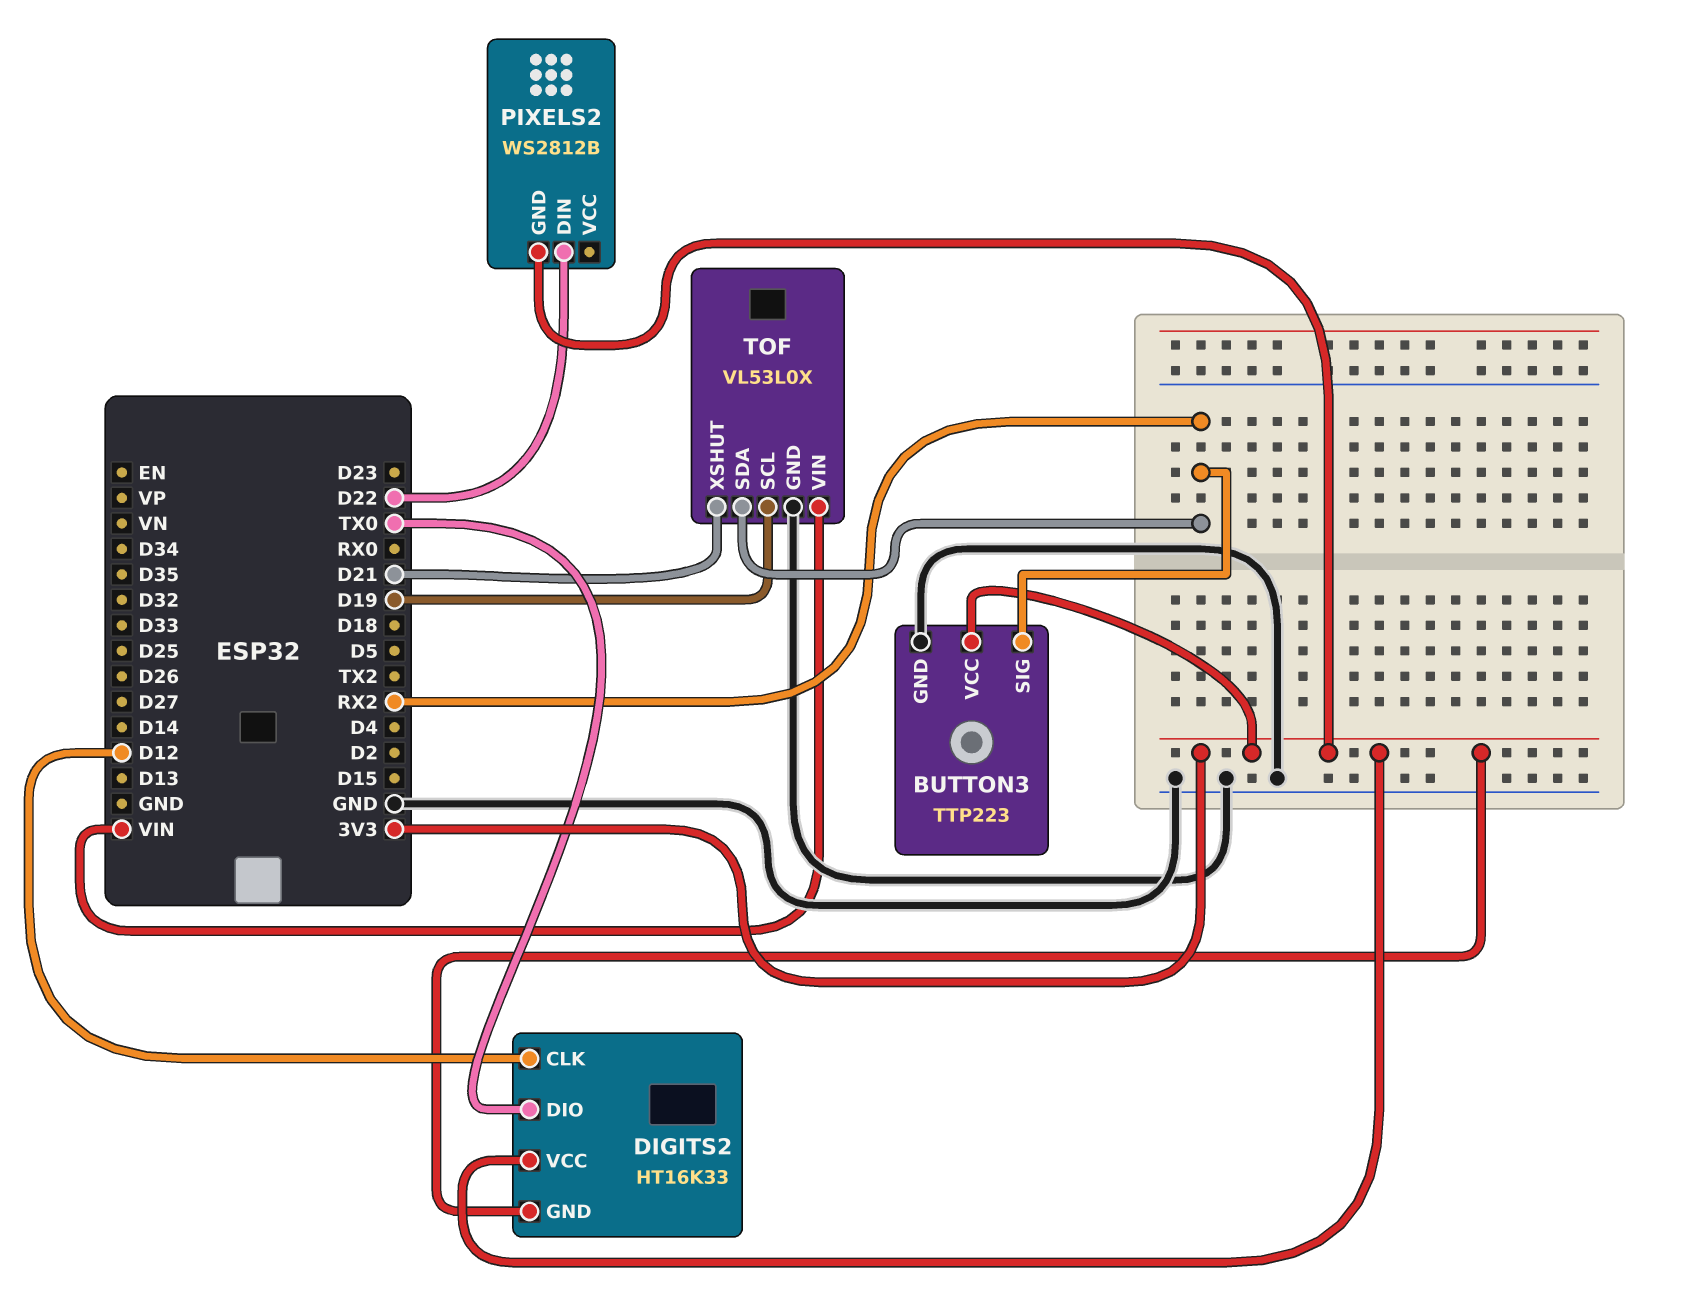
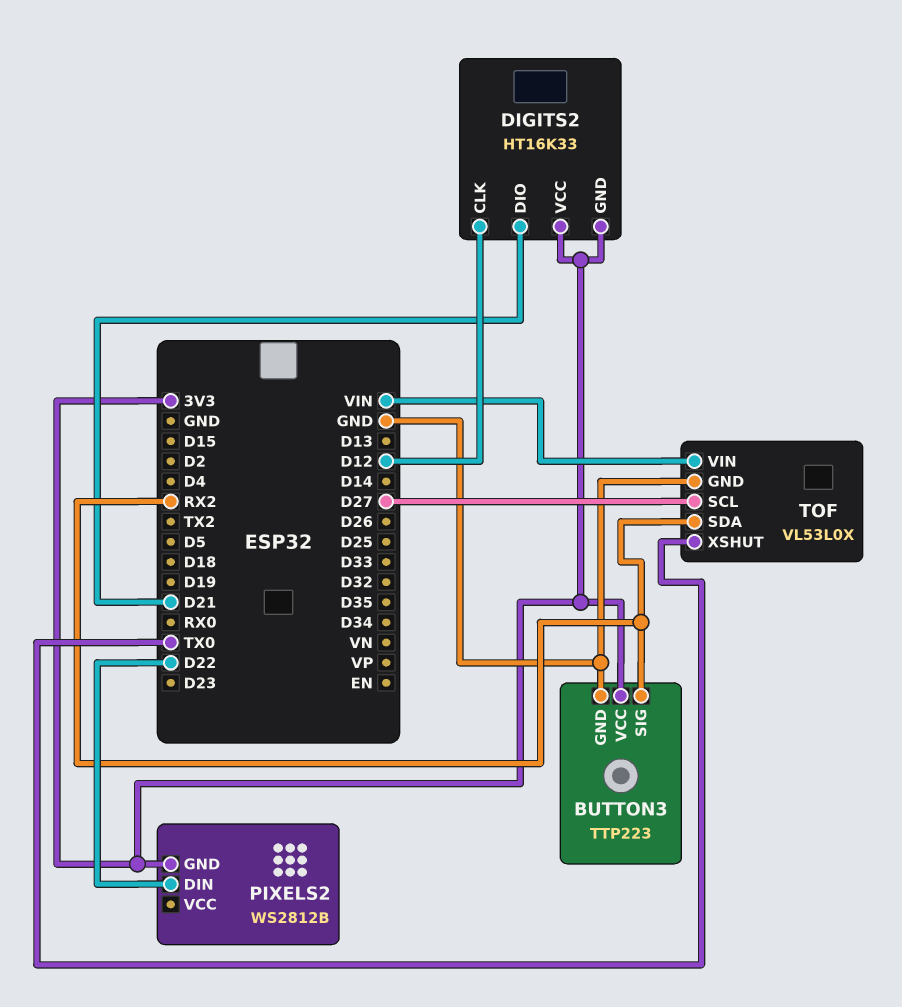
DIGITS2 pin DIO: TX0 -> D21
TOF pin SCL: D19 -> D27
TOF pin XSHUT: D21 -> TX0

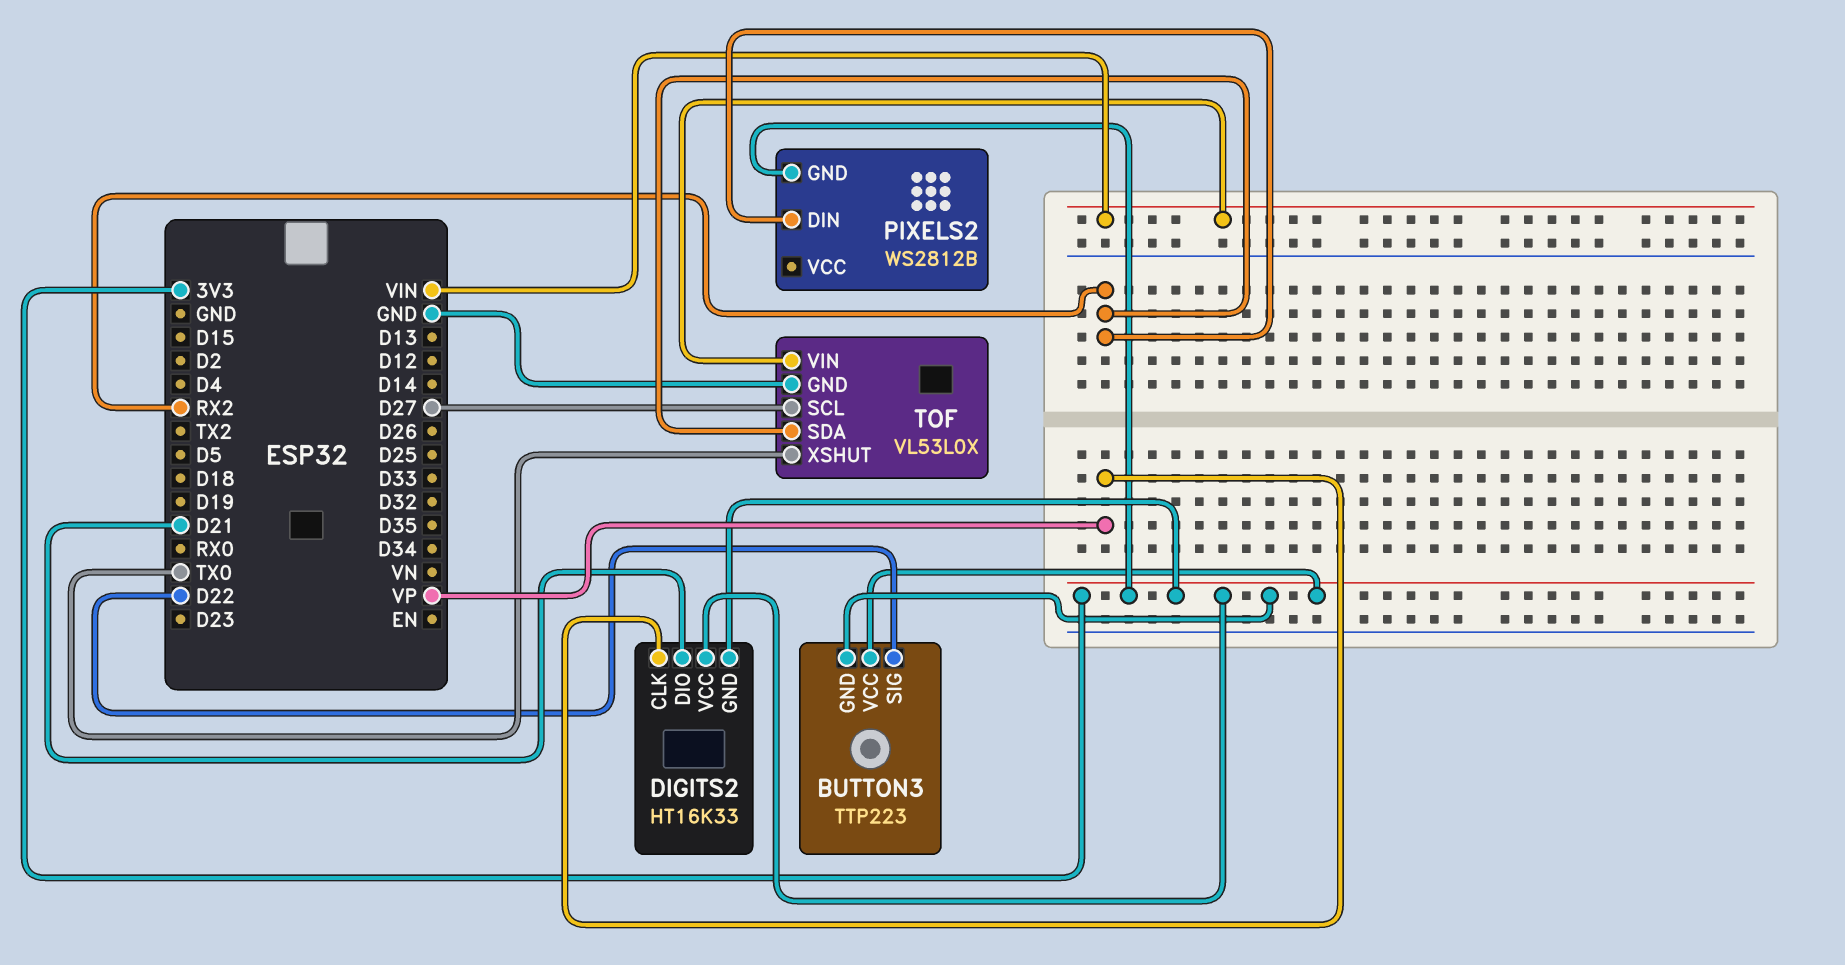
BUTTON3 pin GND: GND -> 3V3
BUTTON3 pin SIG: RX2 -> D22
DIGITS2 pin CLK: D12 -> VP
PIXELS2 pin DIN: D22 -> RX2

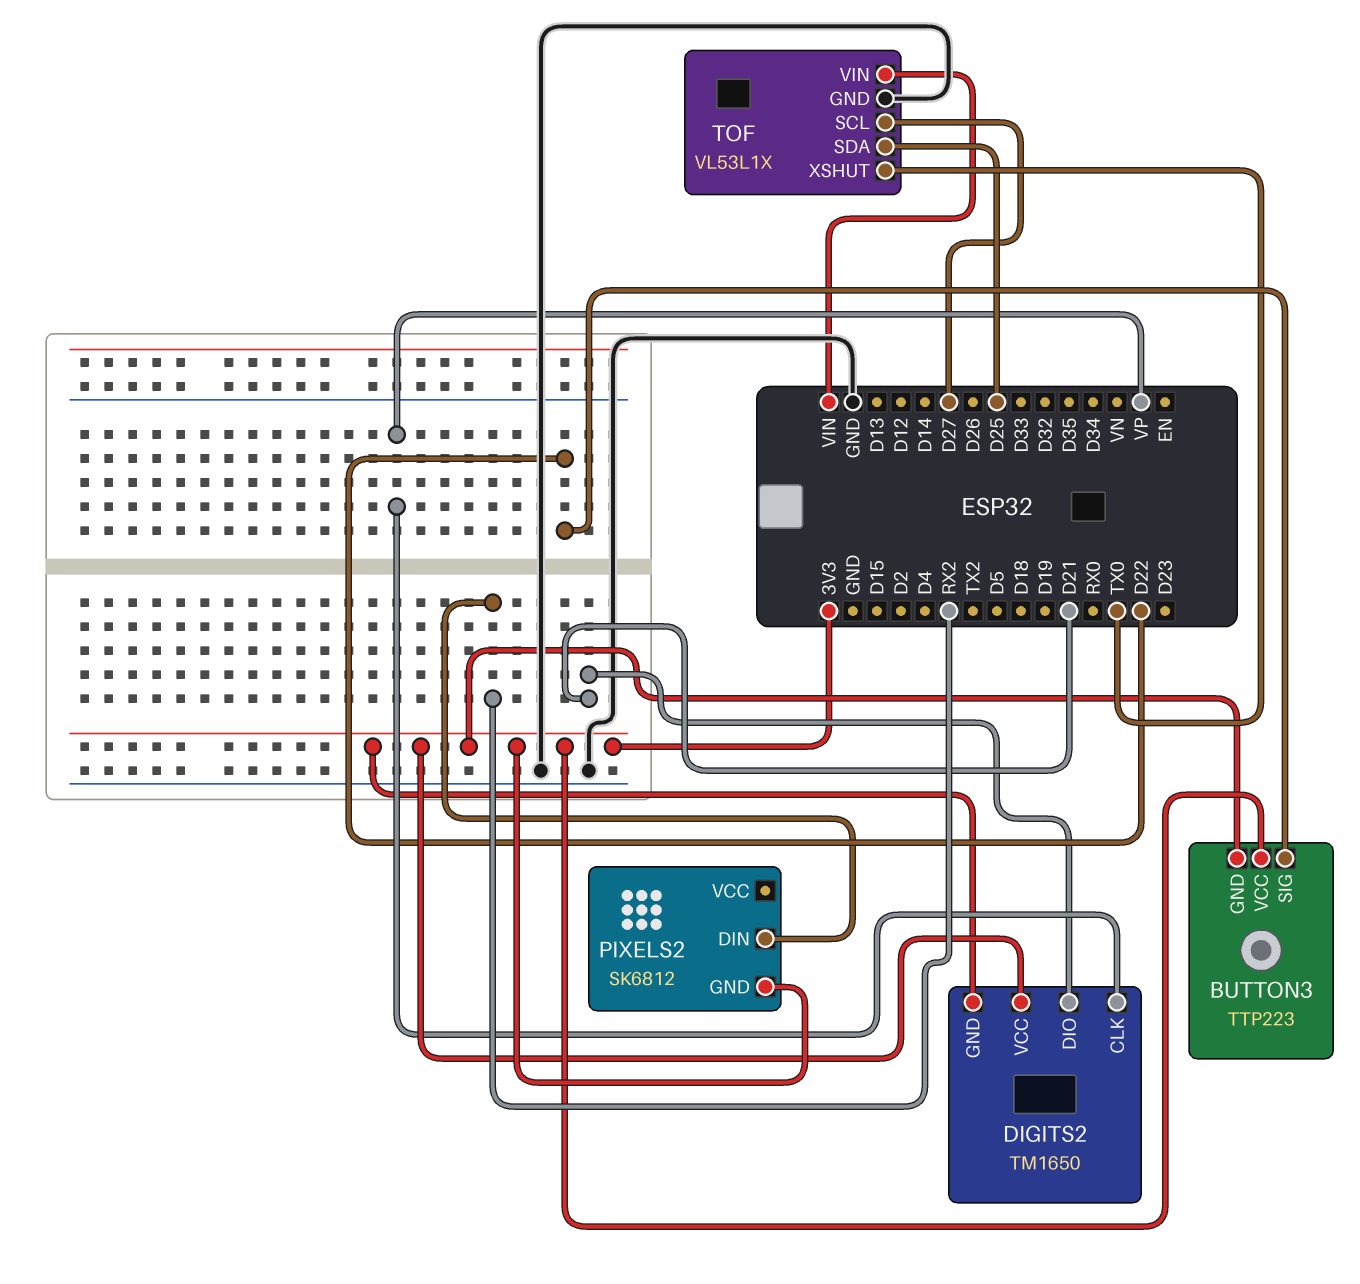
DIGITS2: HT16K33 -> TM1650
PIXELS2: WS2812B -> SK6812
TOF: VL53L0X -> VL53L1X
TOF pin SDA: RX2 -> D25

